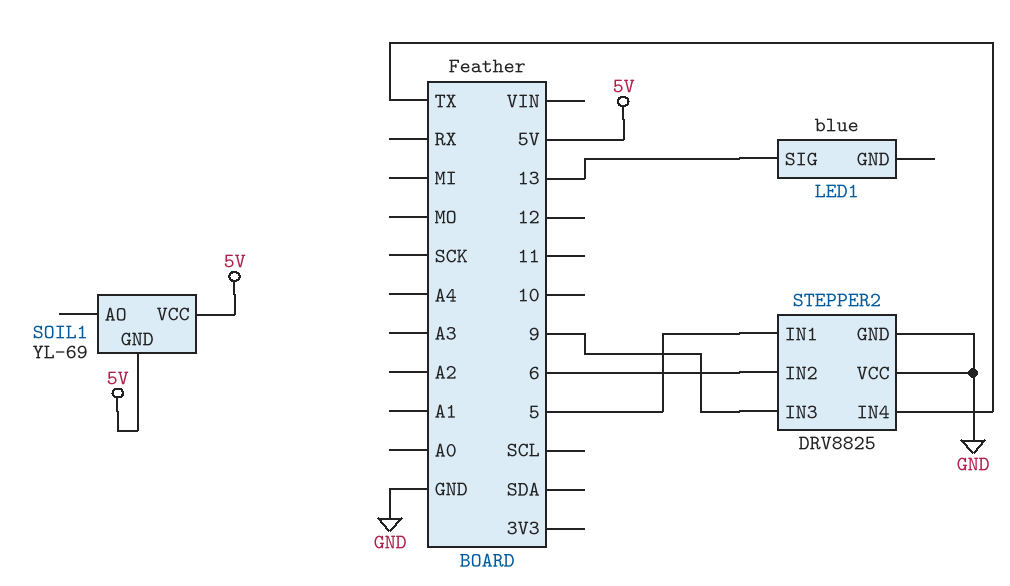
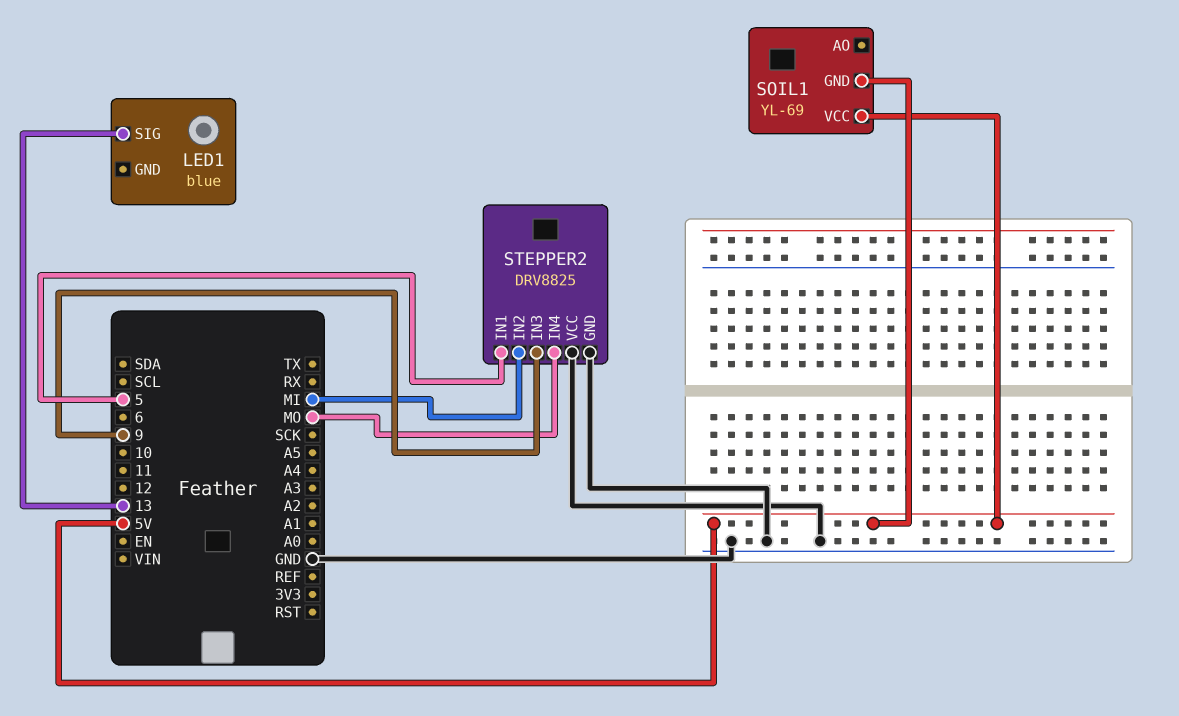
STEPPER2 pin IN2: 6 -> MI
STEPPER2 pin IN4: TX -> MO

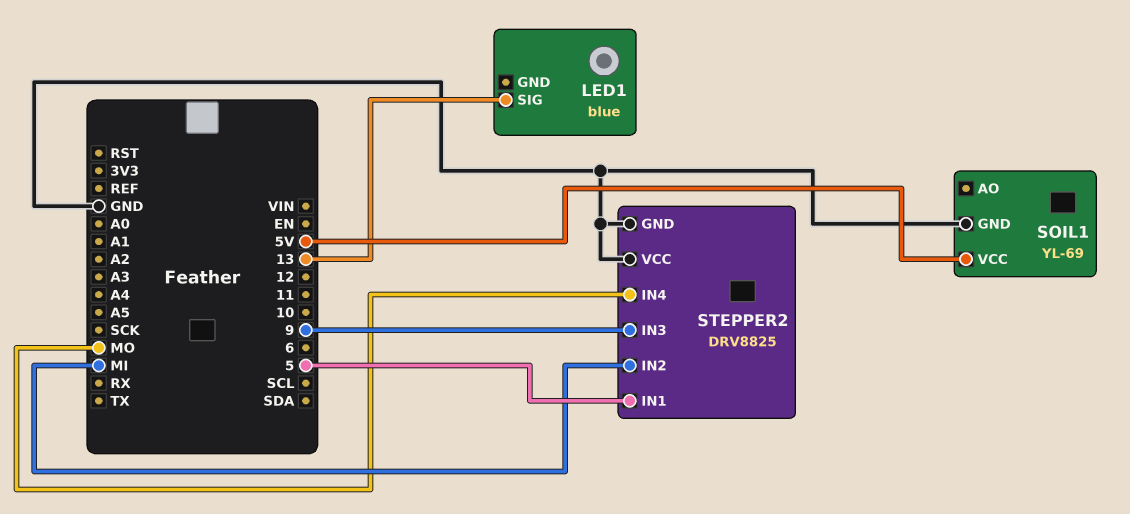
SOIL1 pin GND: 5V -> GND

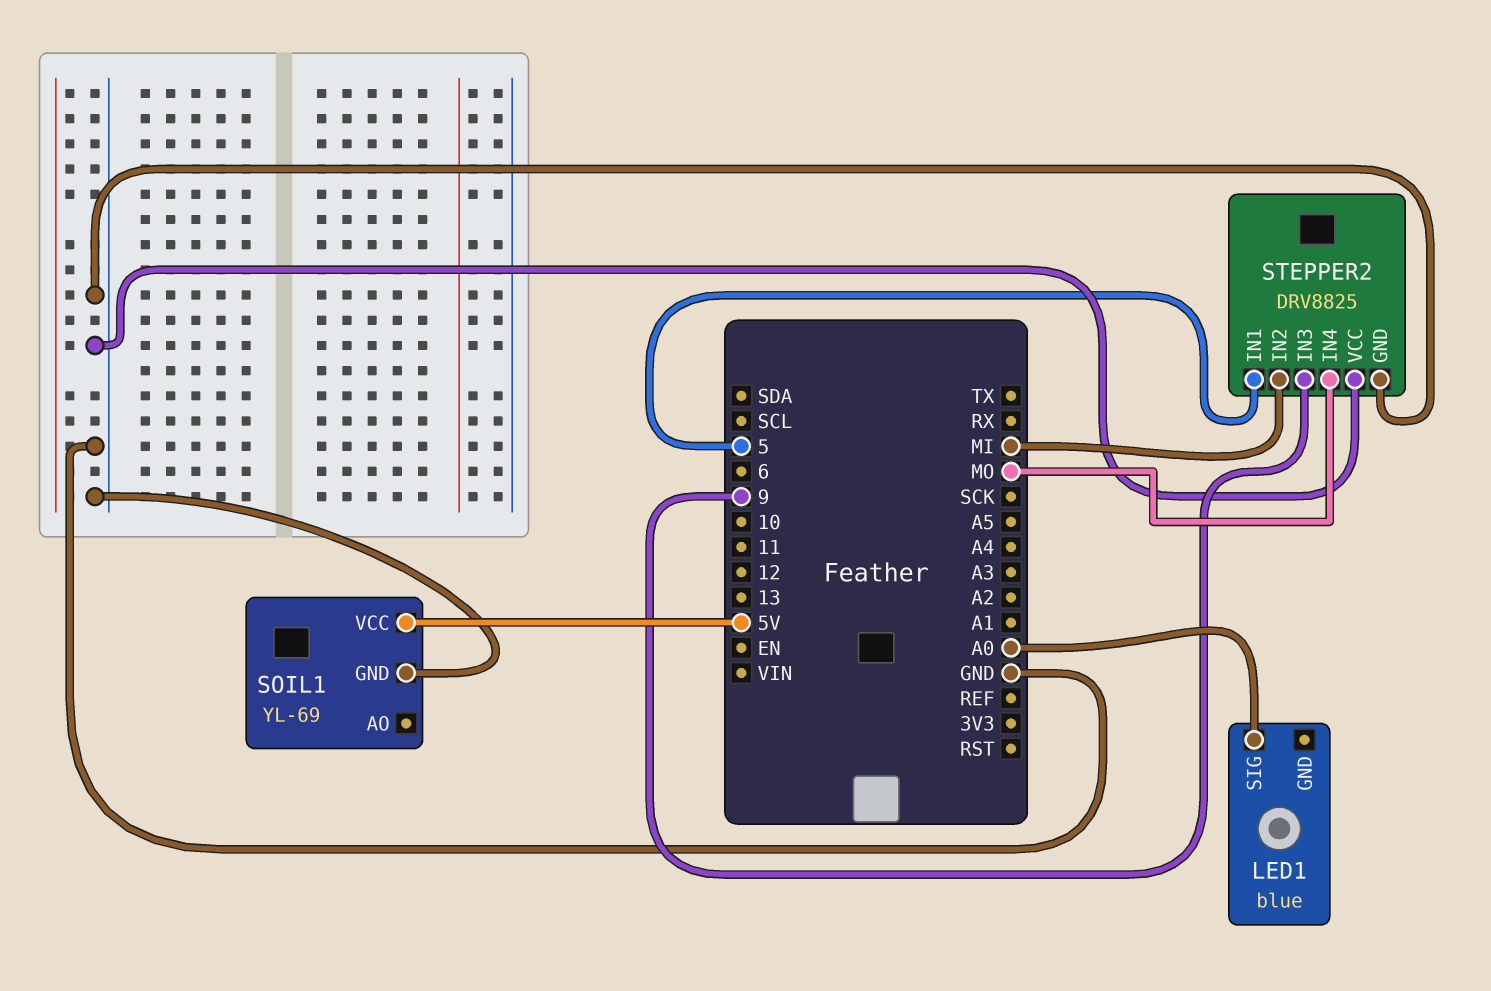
LED1 pin SIG: 13 -> A0

